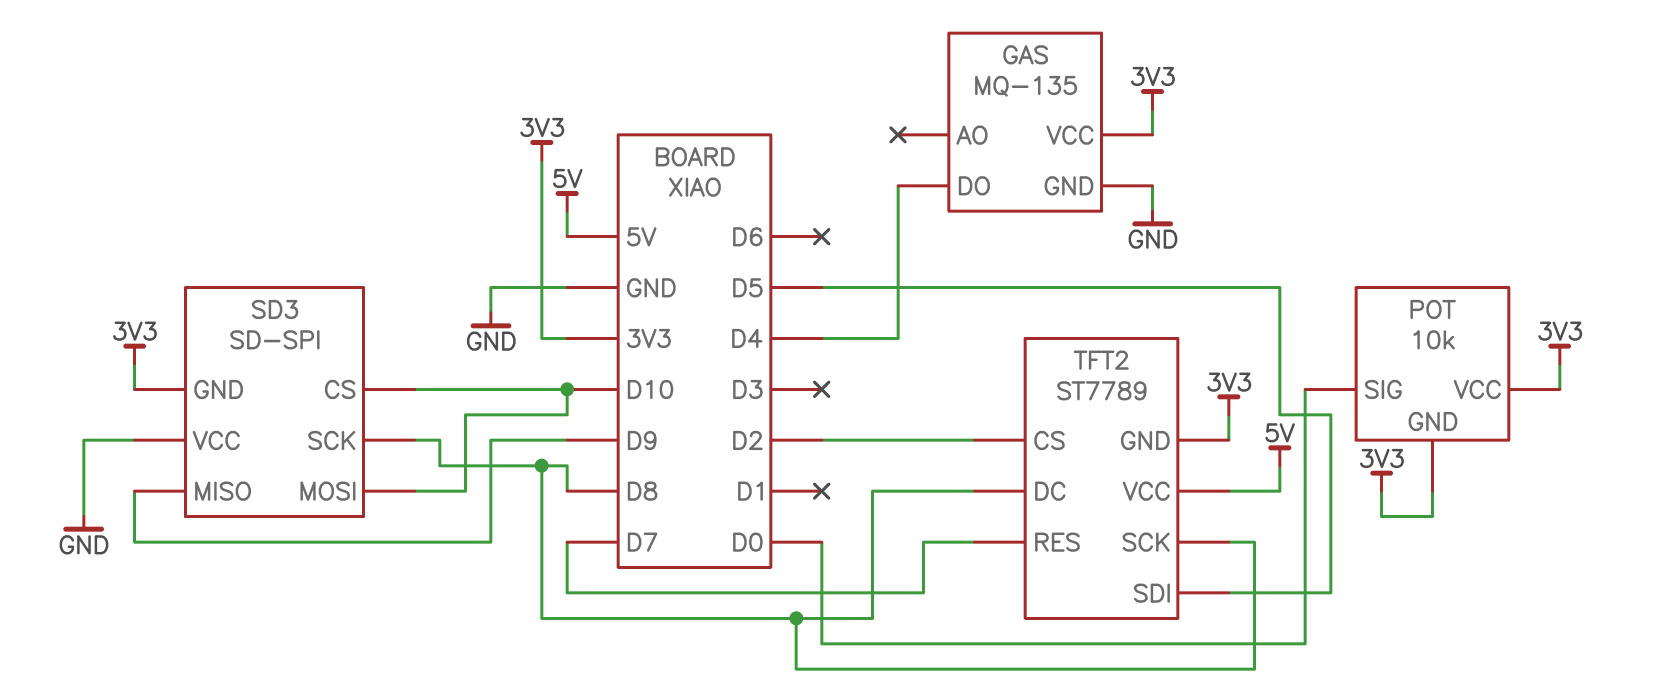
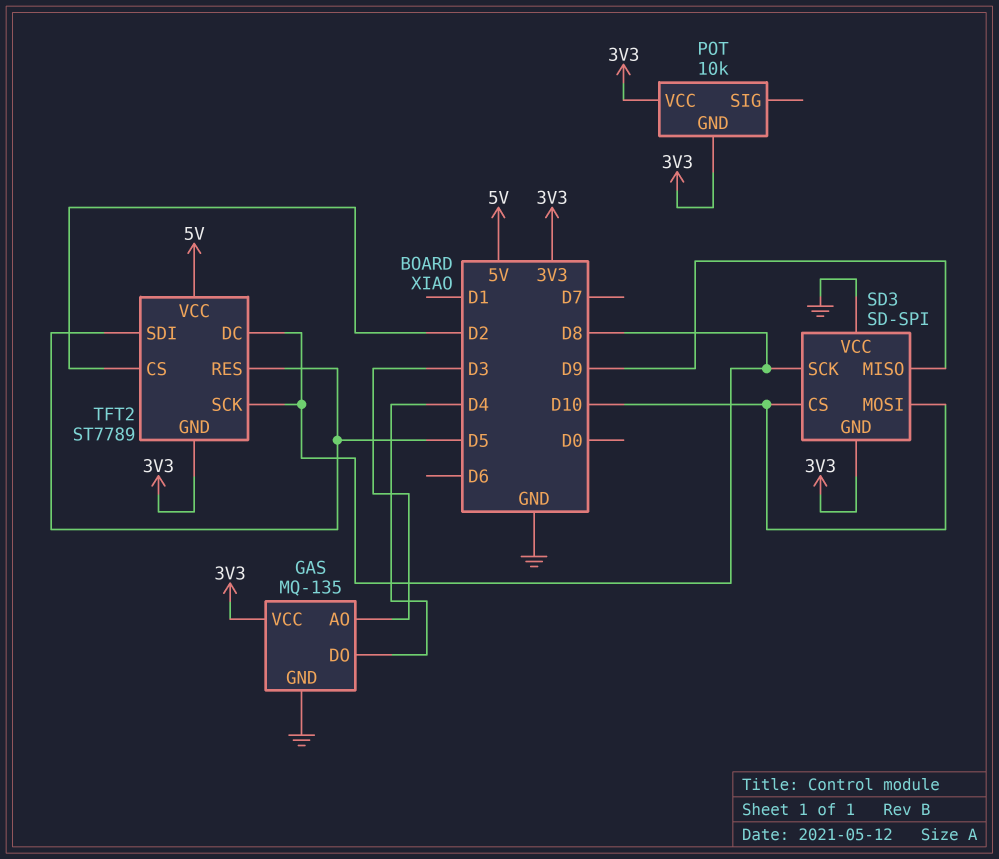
GAS pin AO: none -> D3
POT pin SIG: D0 -> none
TFT2 pin RES: D7 -> D5

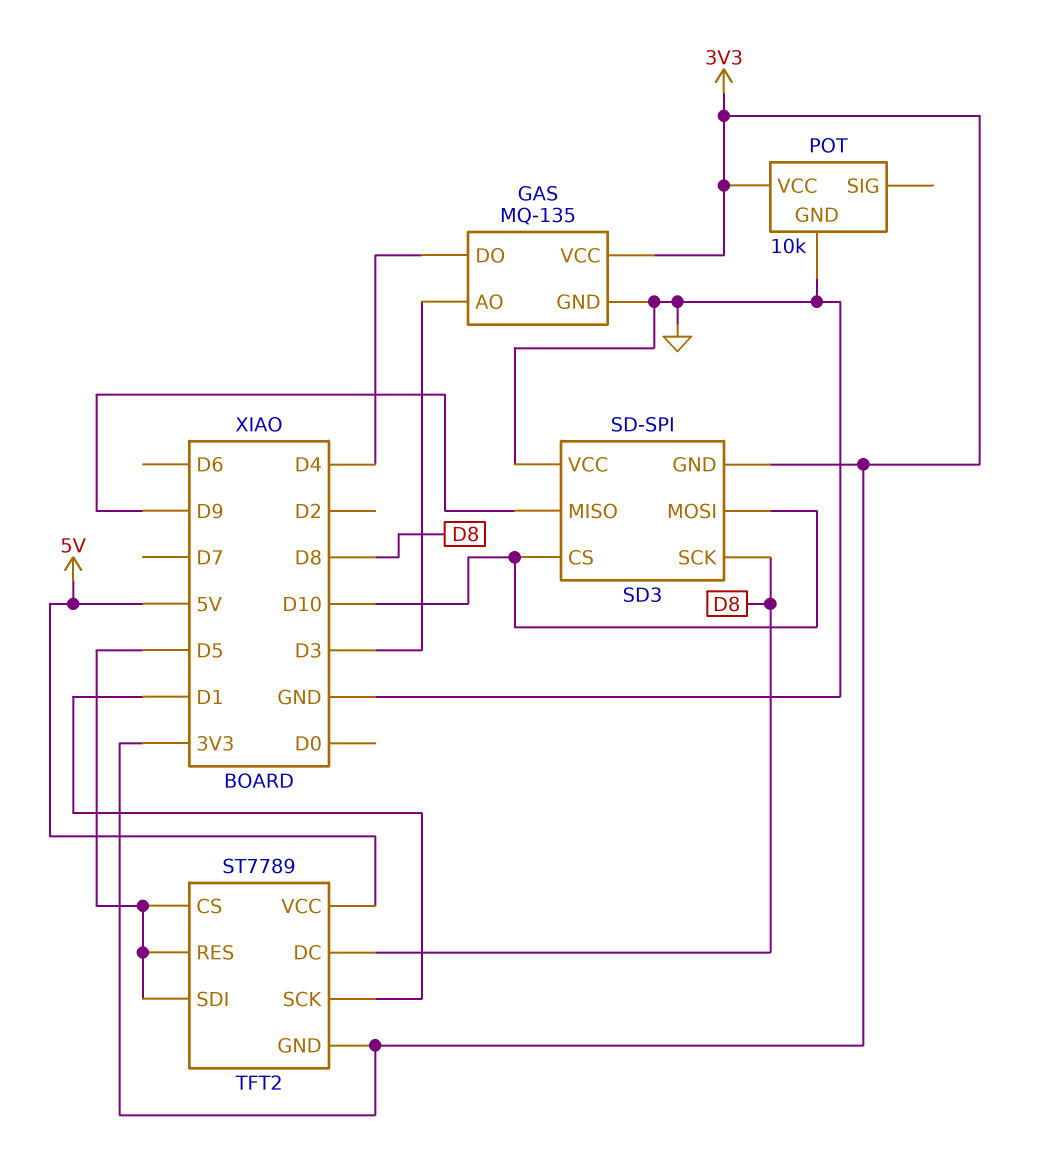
POT pin GND: 3V3 -> GND
TFT2 pin CS: D2 -> D5
TFT2 pin SCK: D8 -> D1

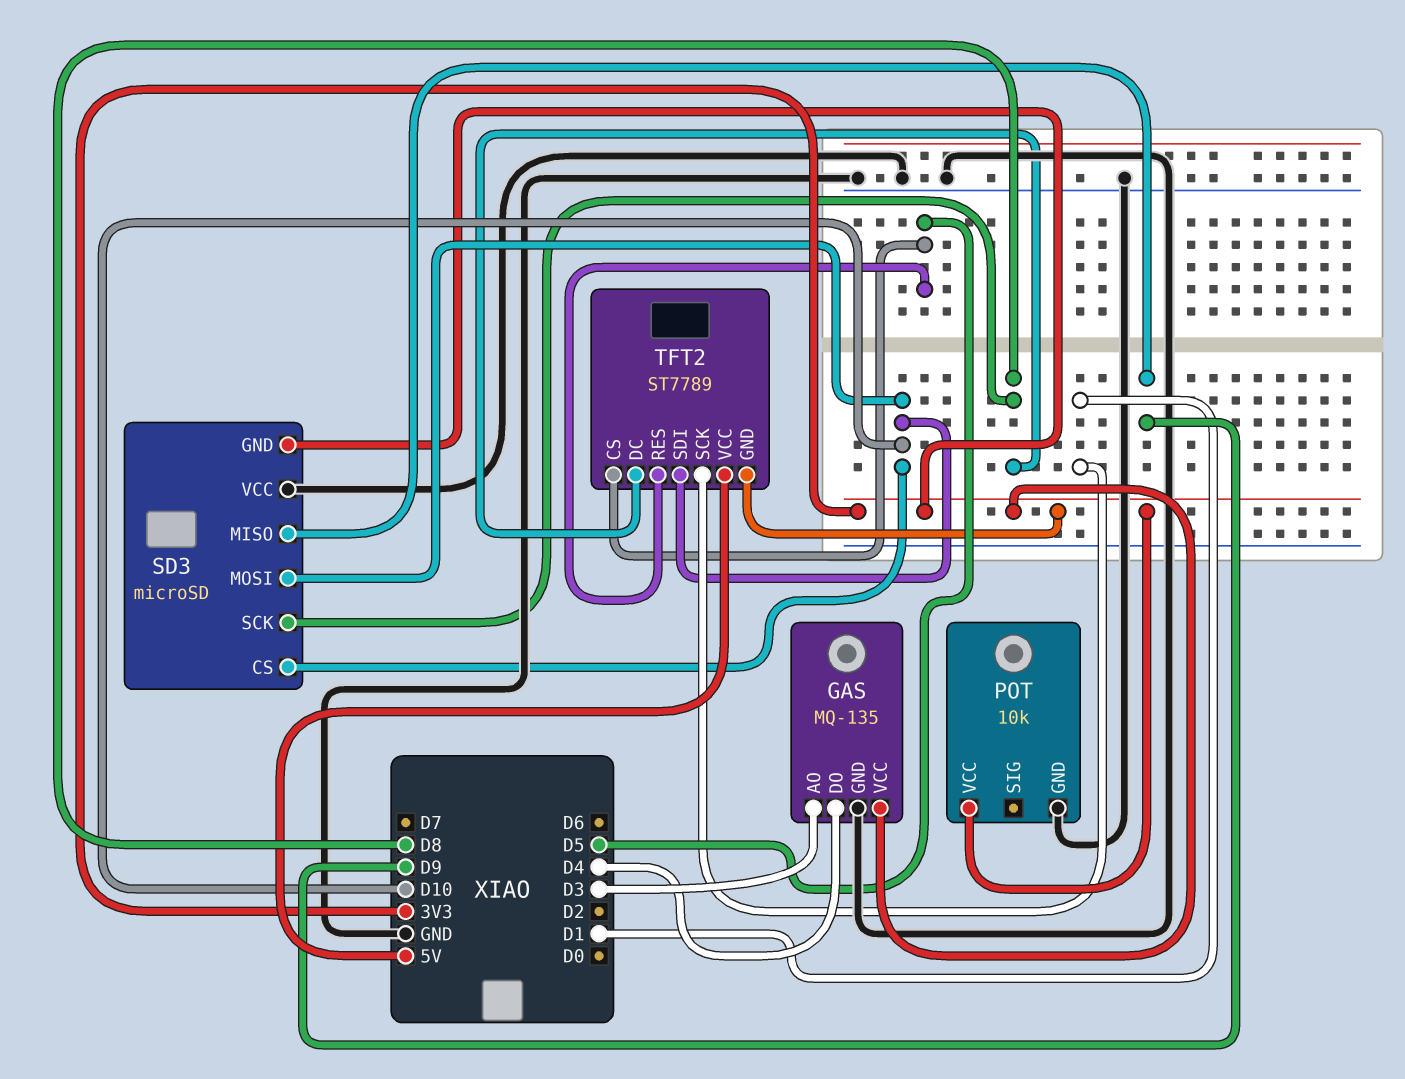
SD3: SD-SPI -> microSD
TFT2 pin SDI: D5 -> D10

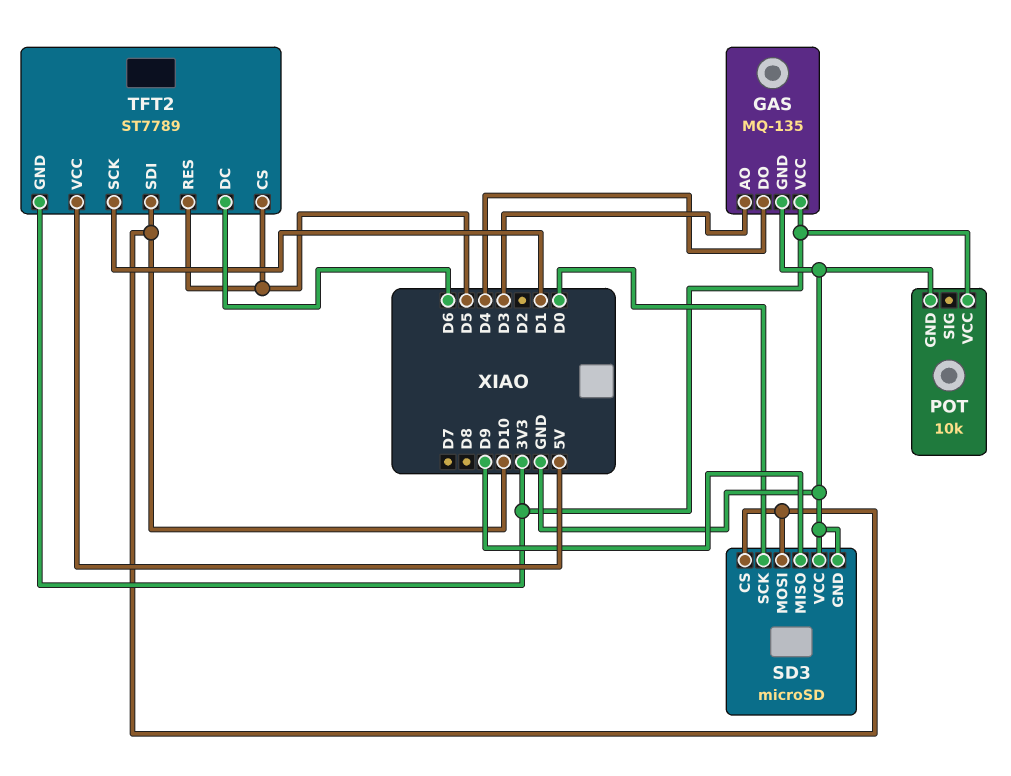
SD3 pin GND: 3V3 -> GND
SD3 pin SCK: D8 -> D0
TFT2 pin DC: D8 -> D6

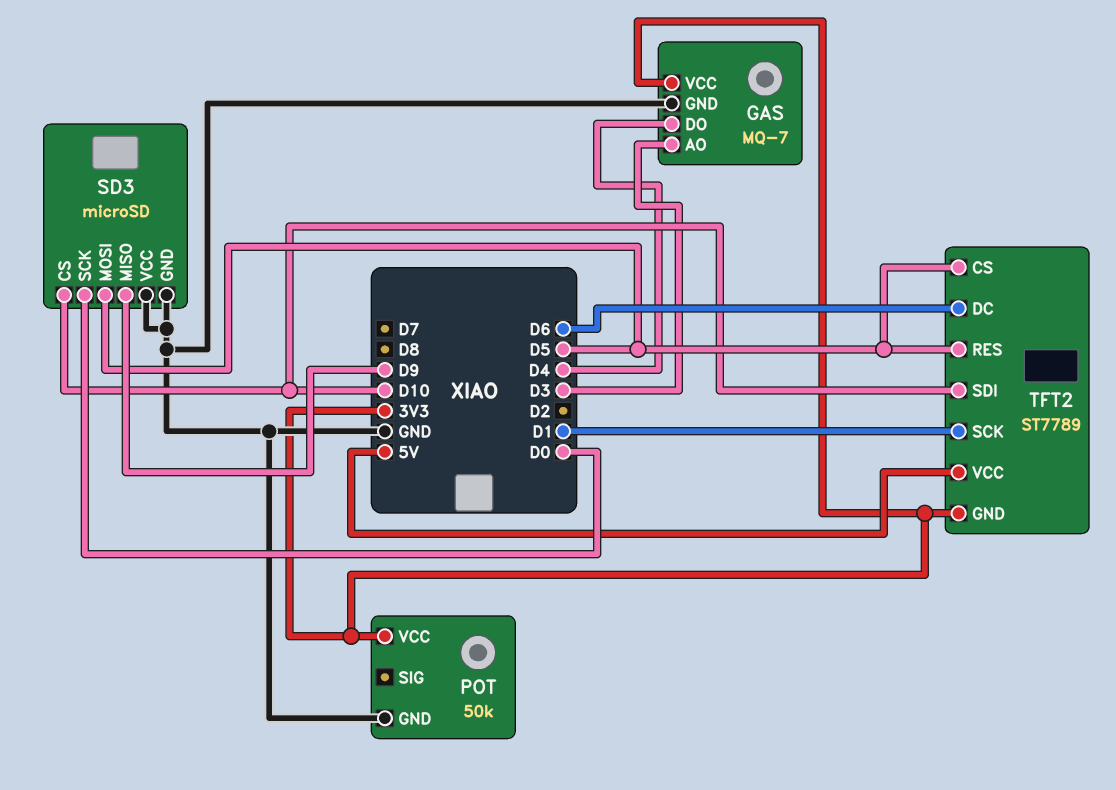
GAS: MQ-135 -> MQ-7
POT: 10k -> 50k
SD3 pin MOSI: D10 -> D5

